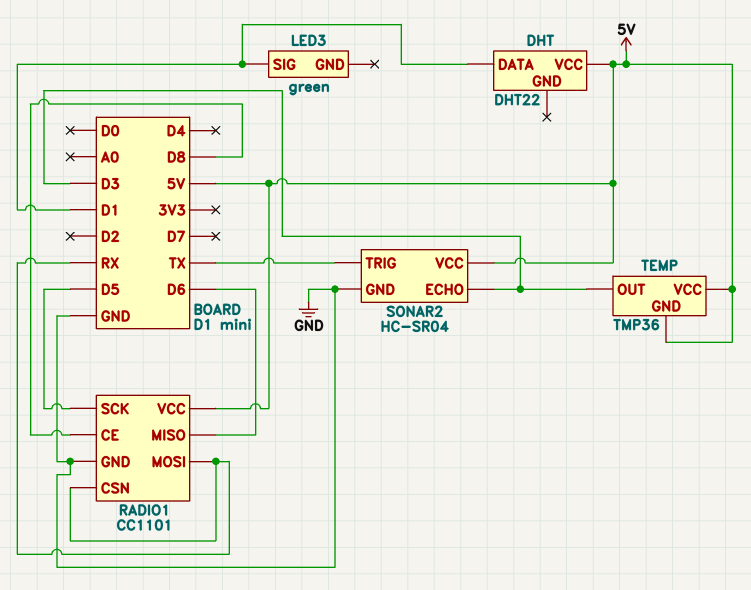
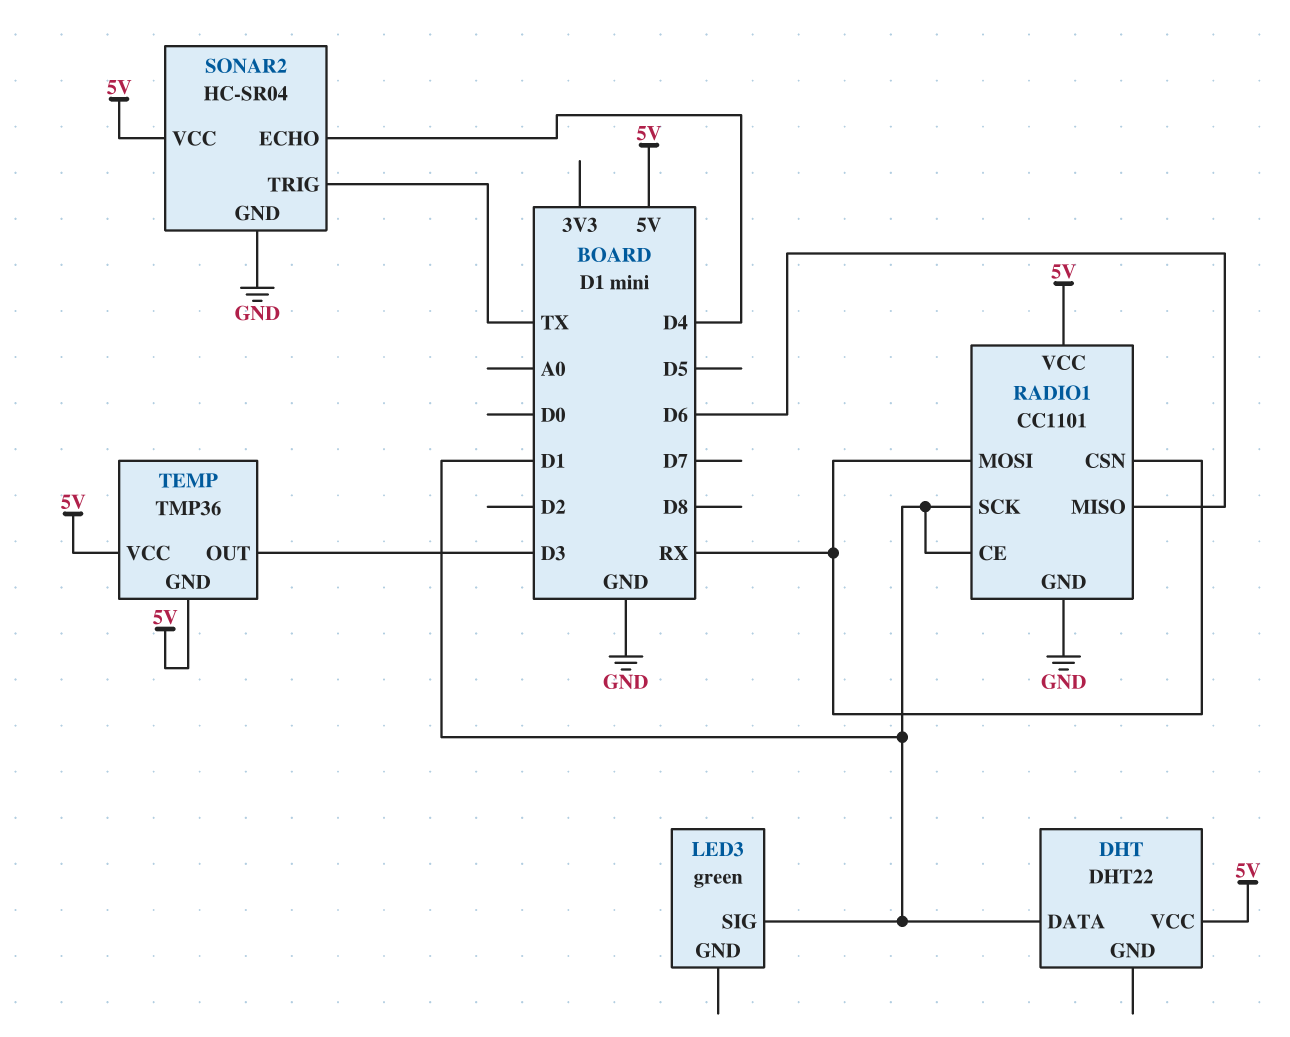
RADIO1 pin CE: D8 -> D1
RADIO1 pin SCK: D5 -> D1
SONAR2 pin ECHO: D3 -> D4

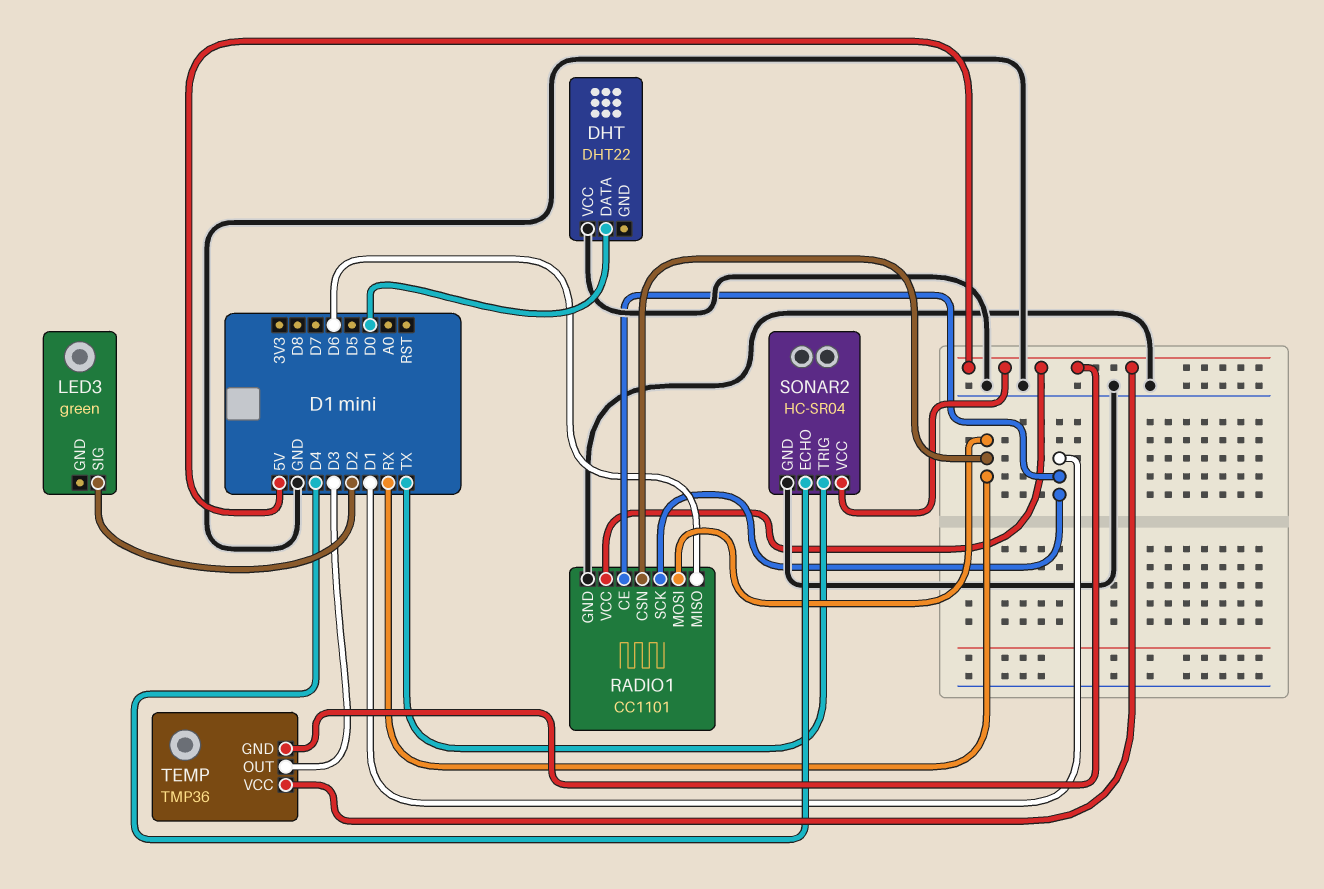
DHT pin DATA: D1 -> D0
DHT pin VCC: 5V -> GND
LED3 pin SIG: D1 -> D2

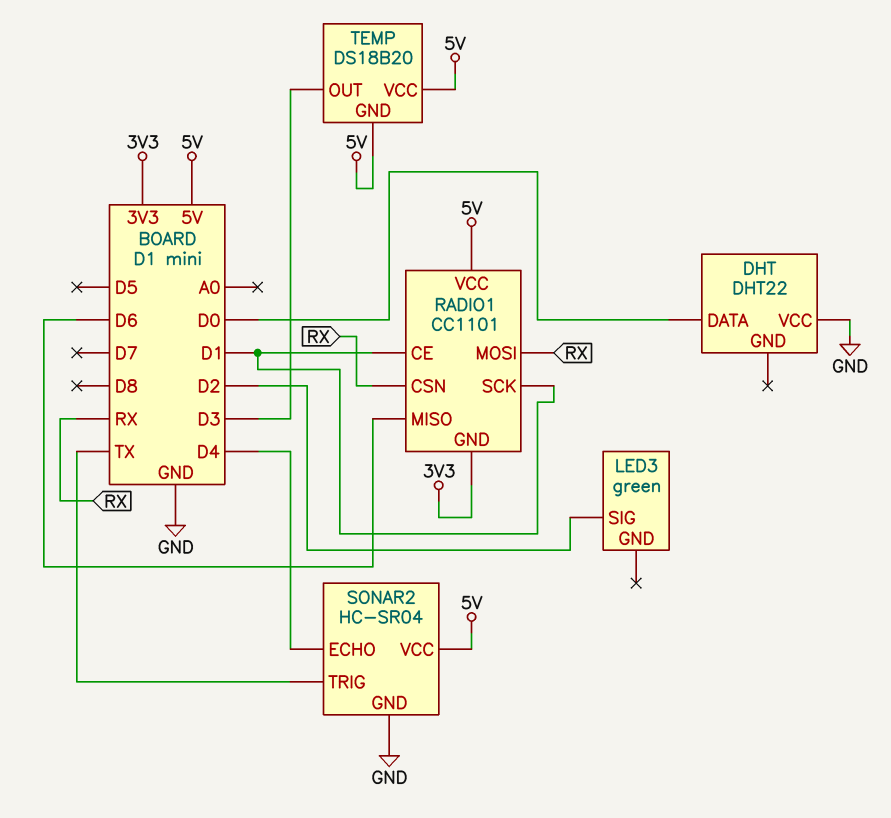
RADIO1 pin GND: GND -> 3V3
TEMP: TMP36 -> DS18B20

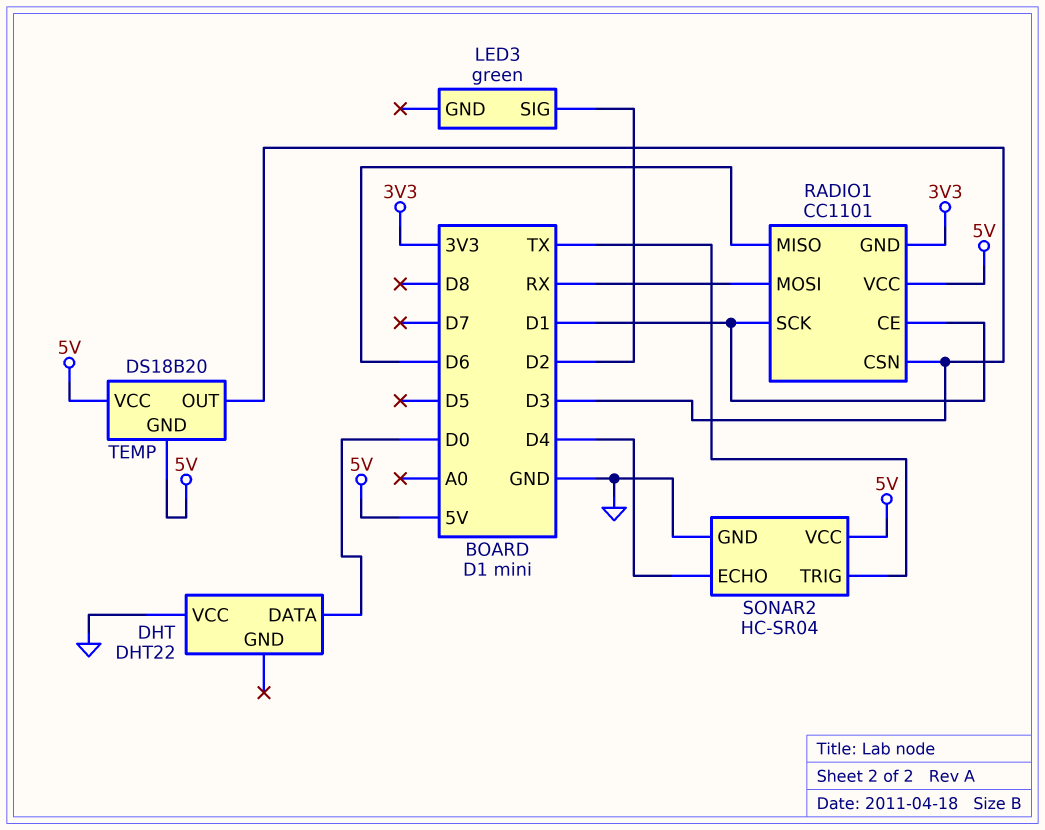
RADIO1 pin CSN: RX -> D3

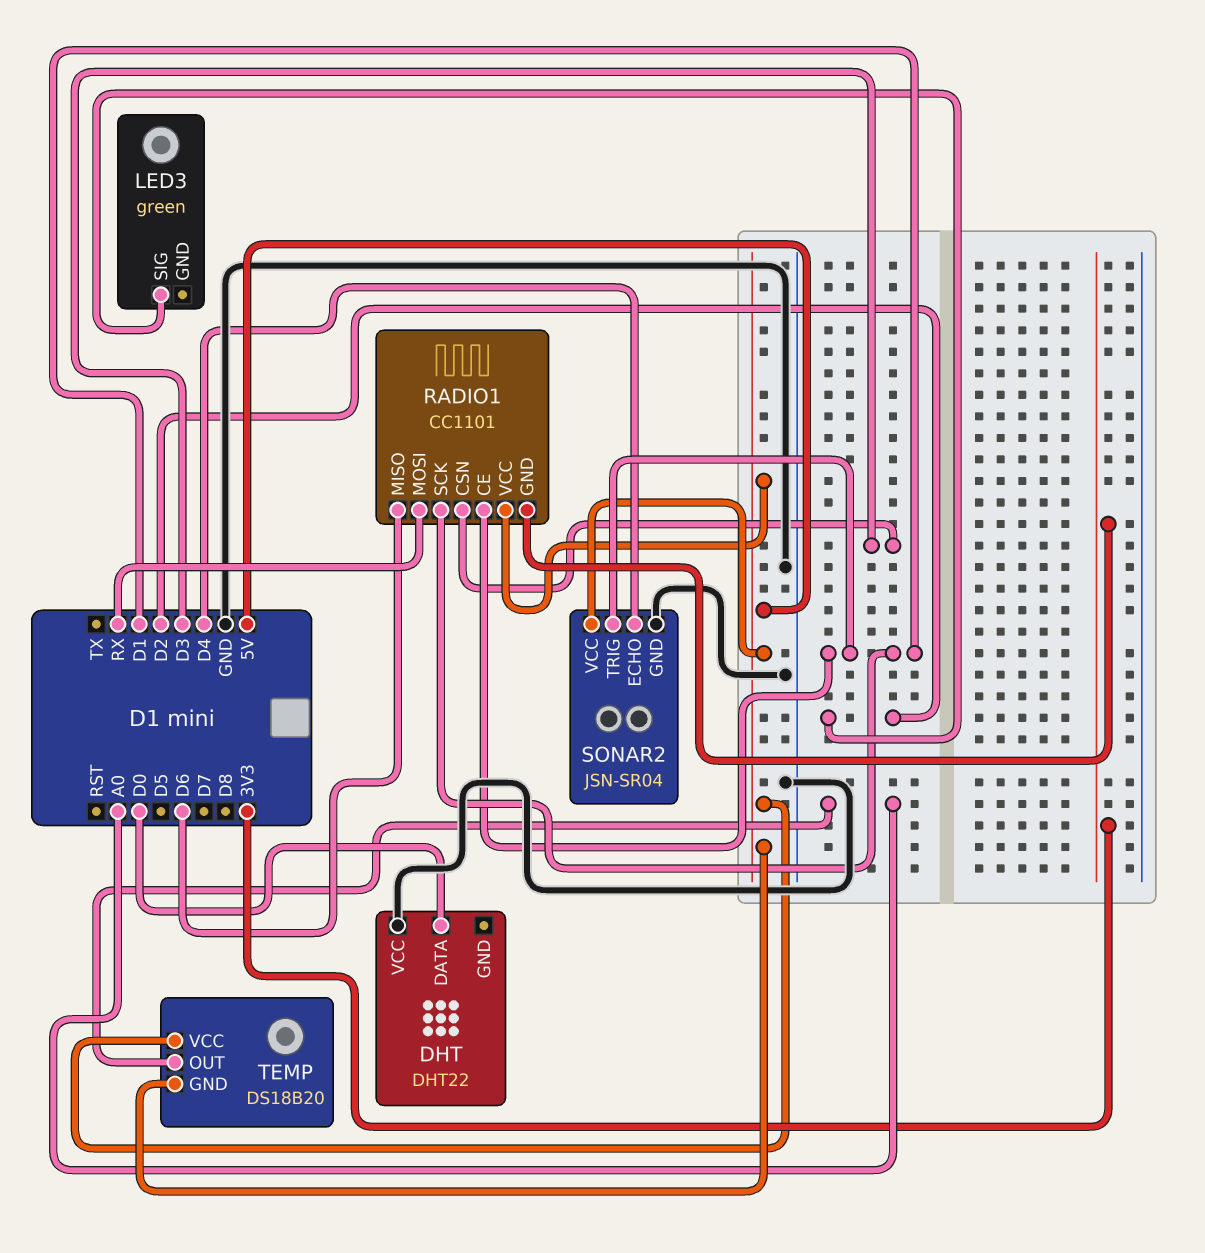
SONAR2: HC-SR04 -> JSN-SR04
SONAR2 pin TRIG: TX -> D1
TEMP pin OUT: D3 -> A0

